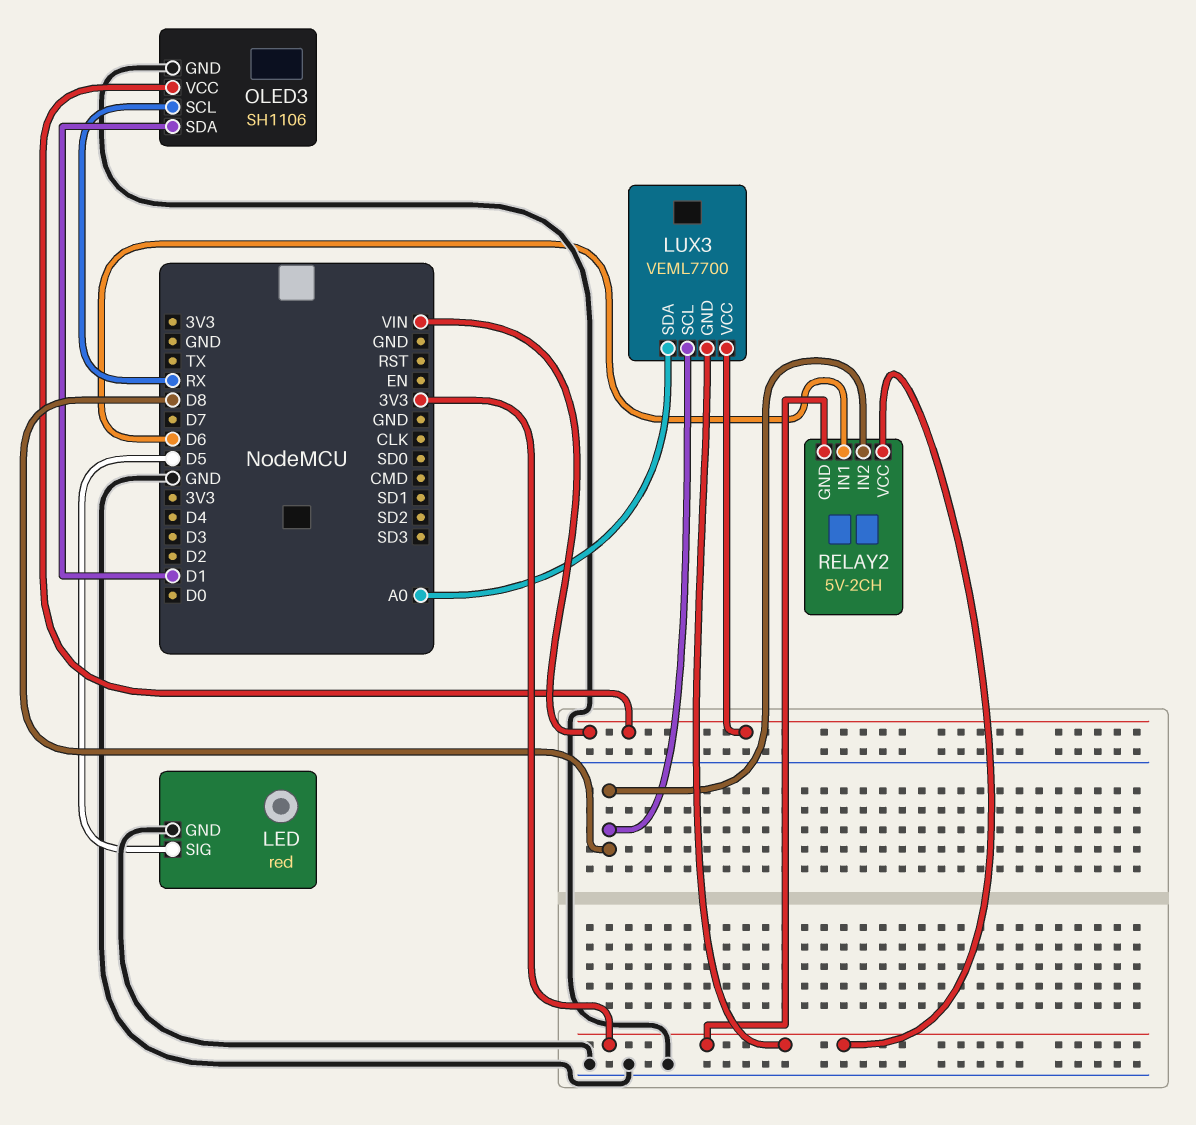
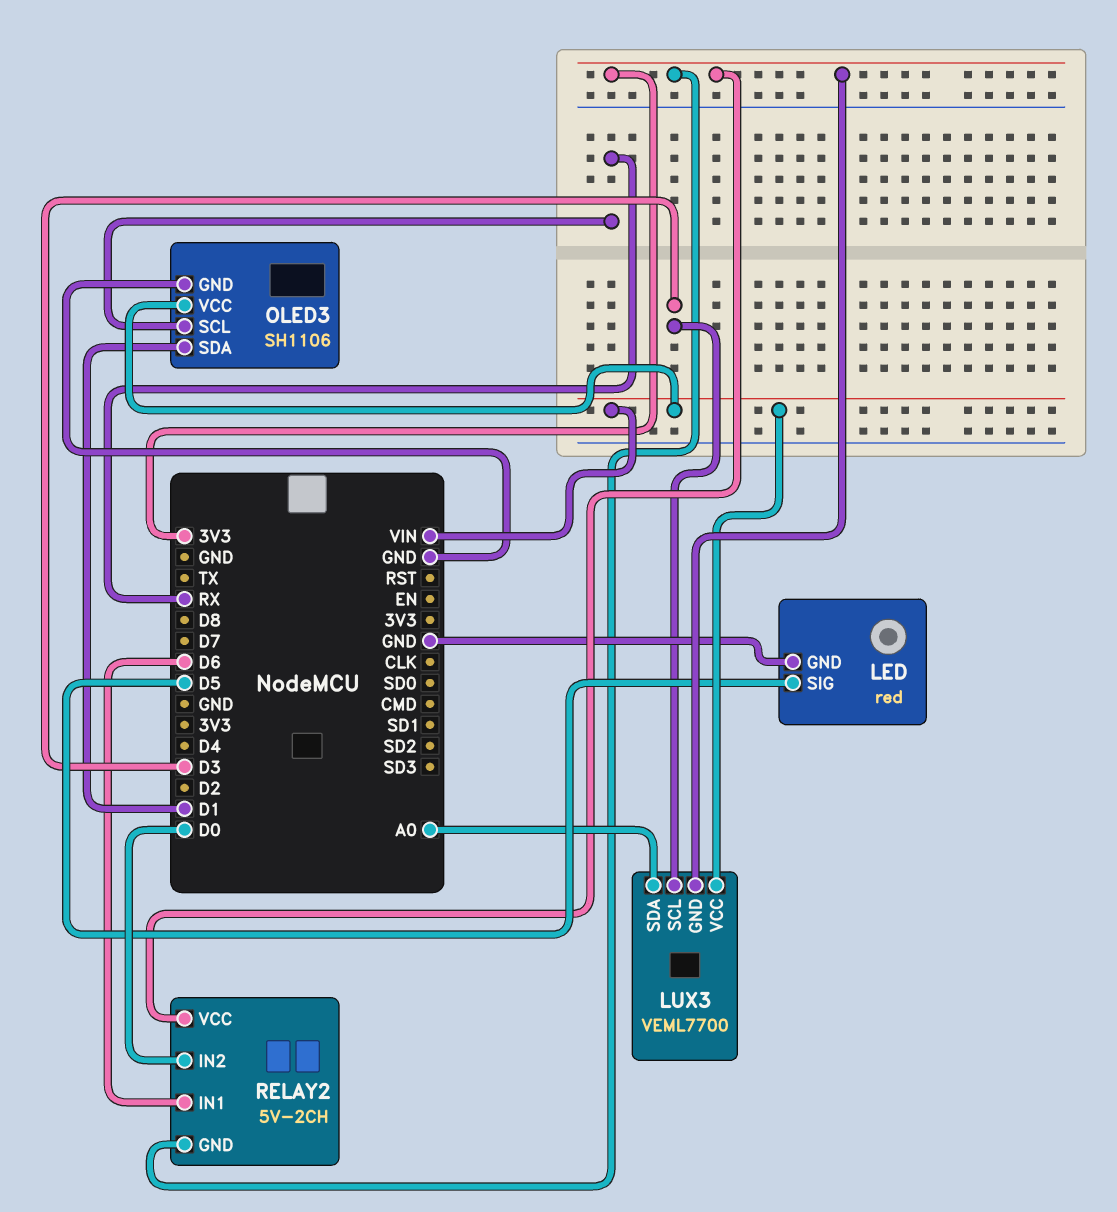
LUX3 pin SCL: D8 -> D3
RELAY2 pin IN2: D8 -> D0

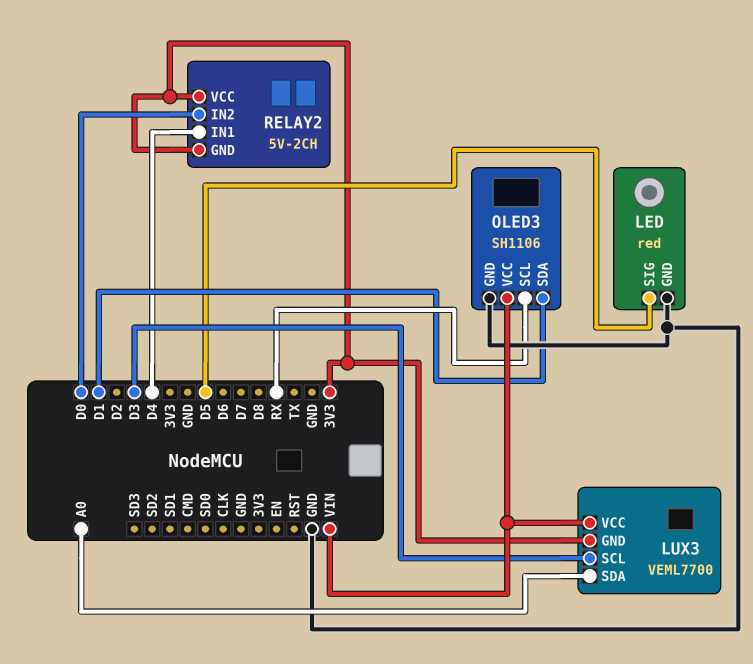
RELAY2 pin IN1: D6 -> D4

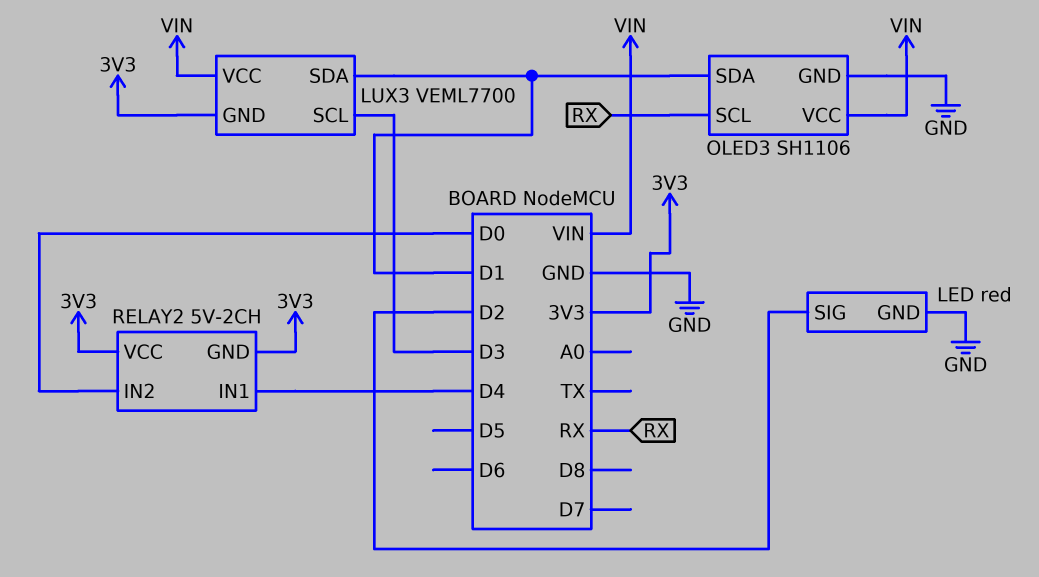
LED pin SIG: D5 -> D2
LUX3 pin SDA: A0 -> D1

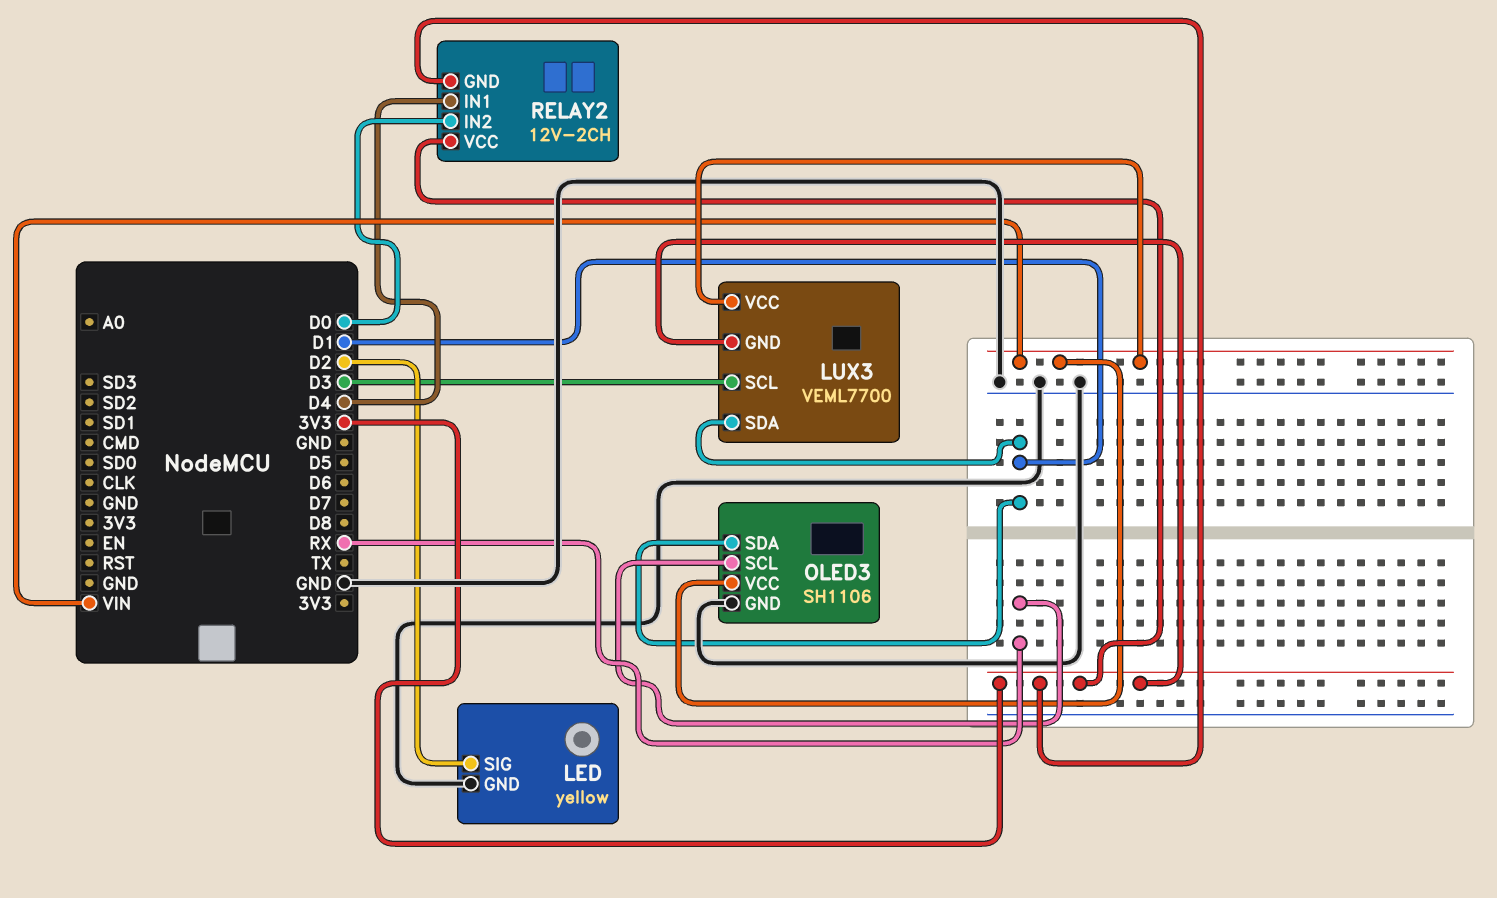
LED: red -> yellow
RELAY2: 5V-2CH -> 12V-2CH

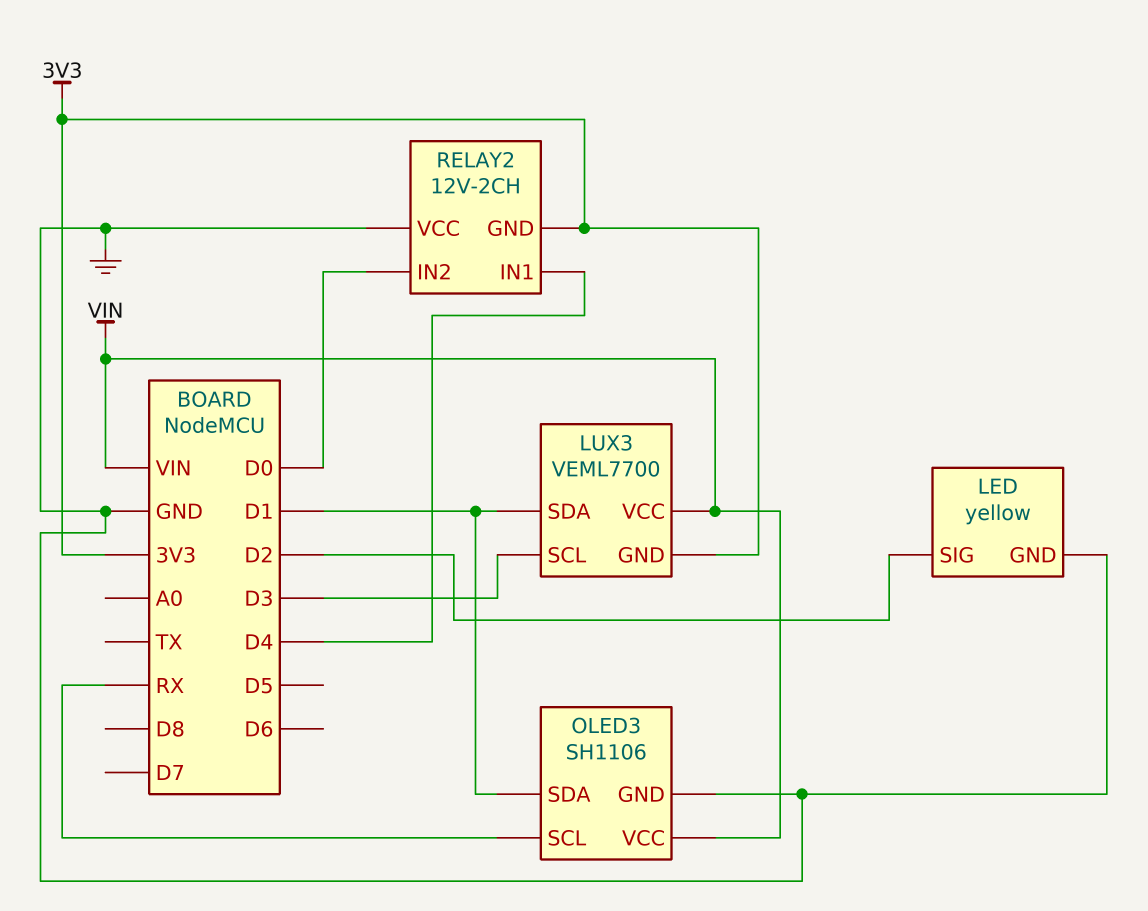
RELAY2 pin VCC: 3V3 -> GND

